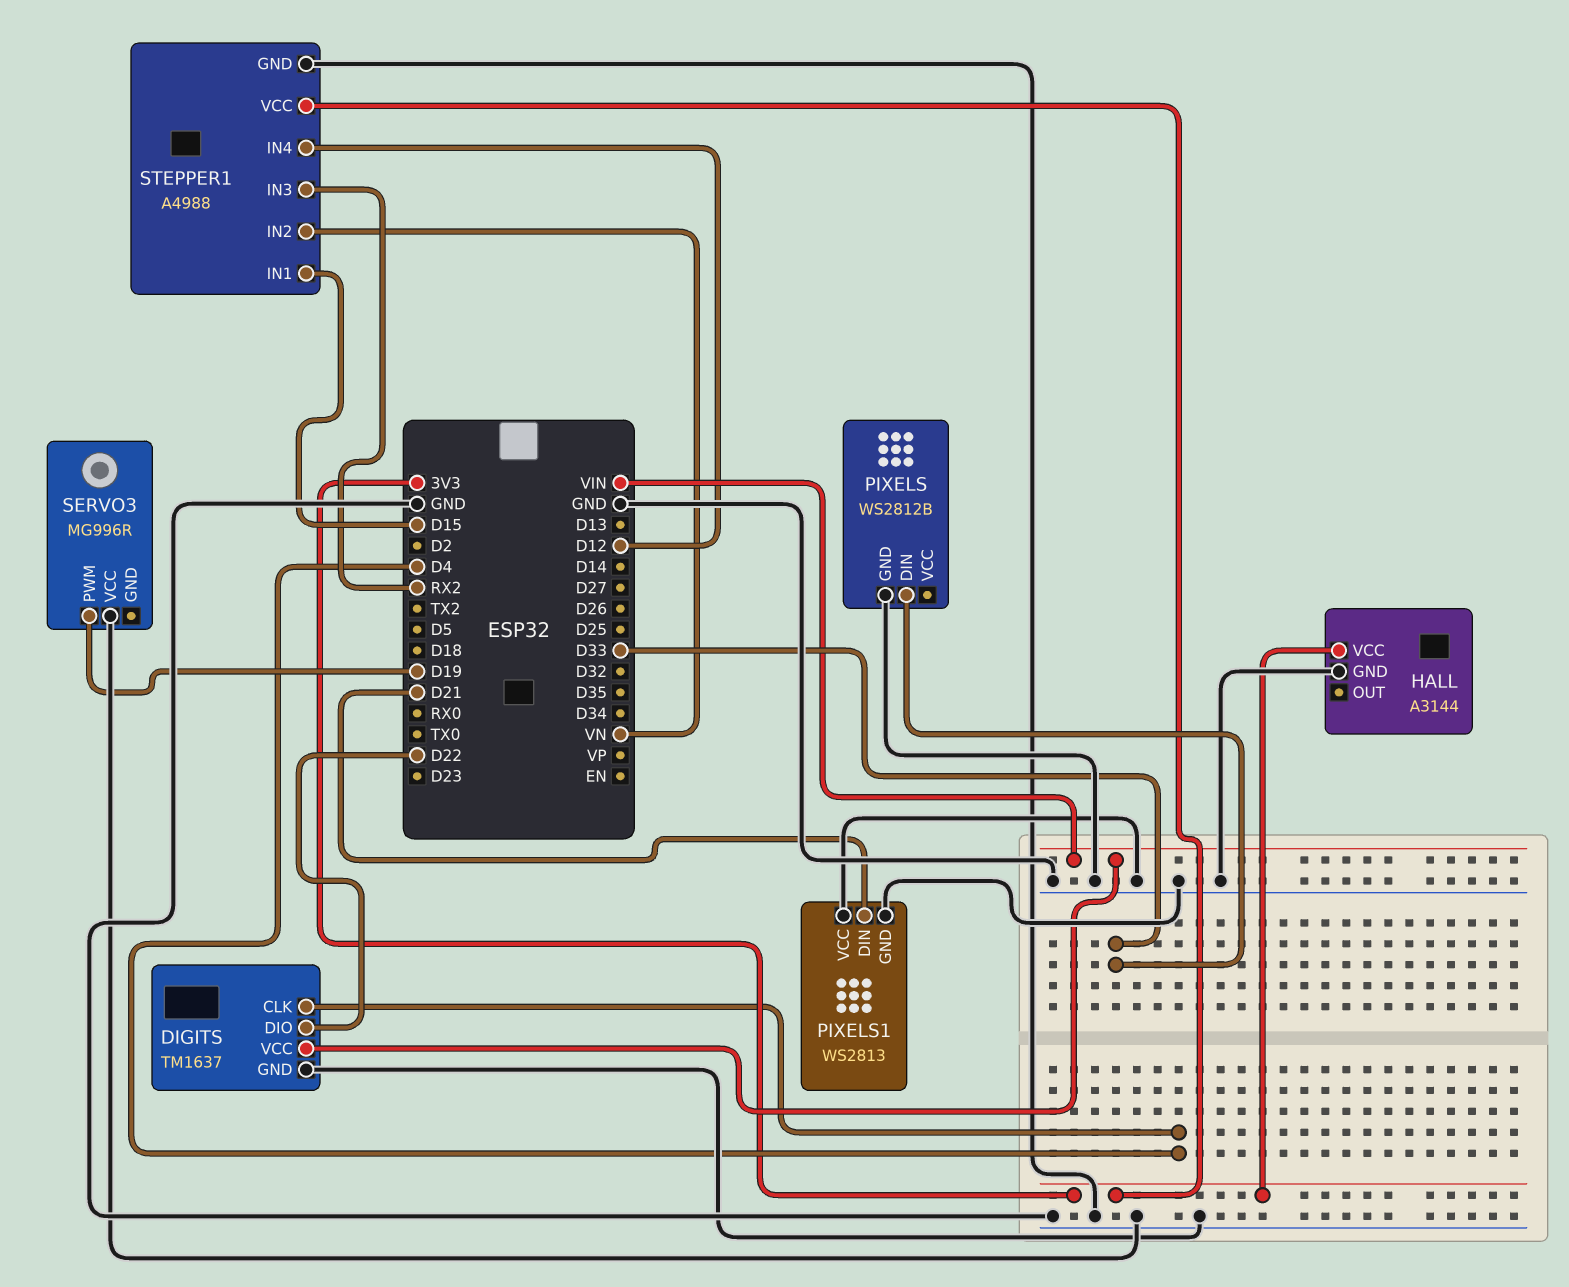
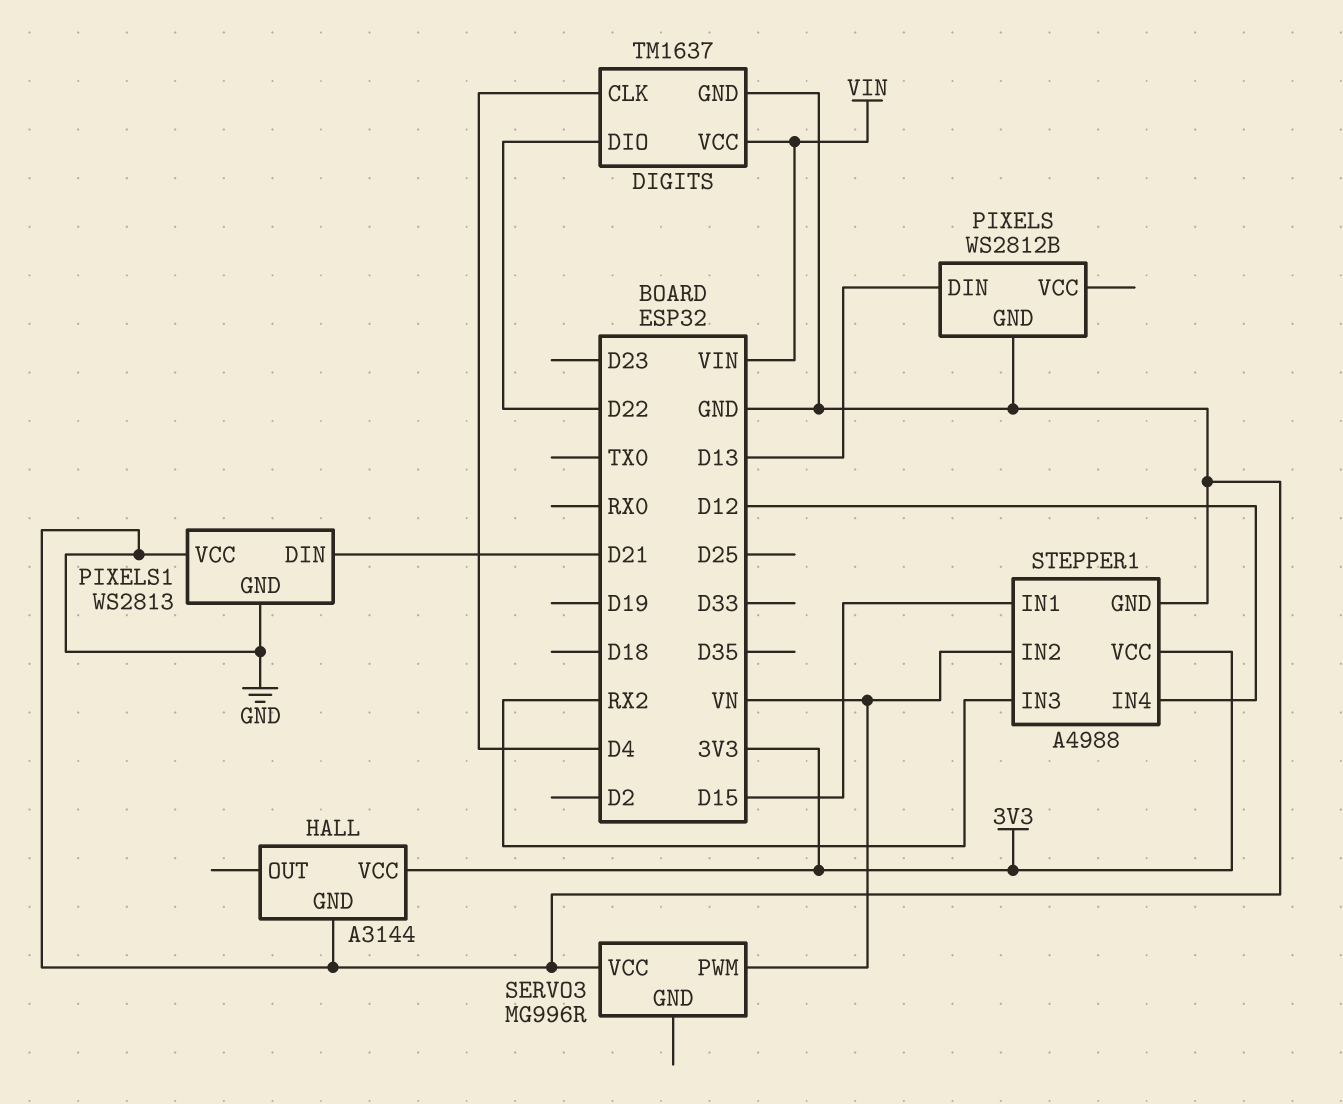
PIXELS pin DIN: D33 -> D13
SERVO3 pin PWM: D19 -> VN

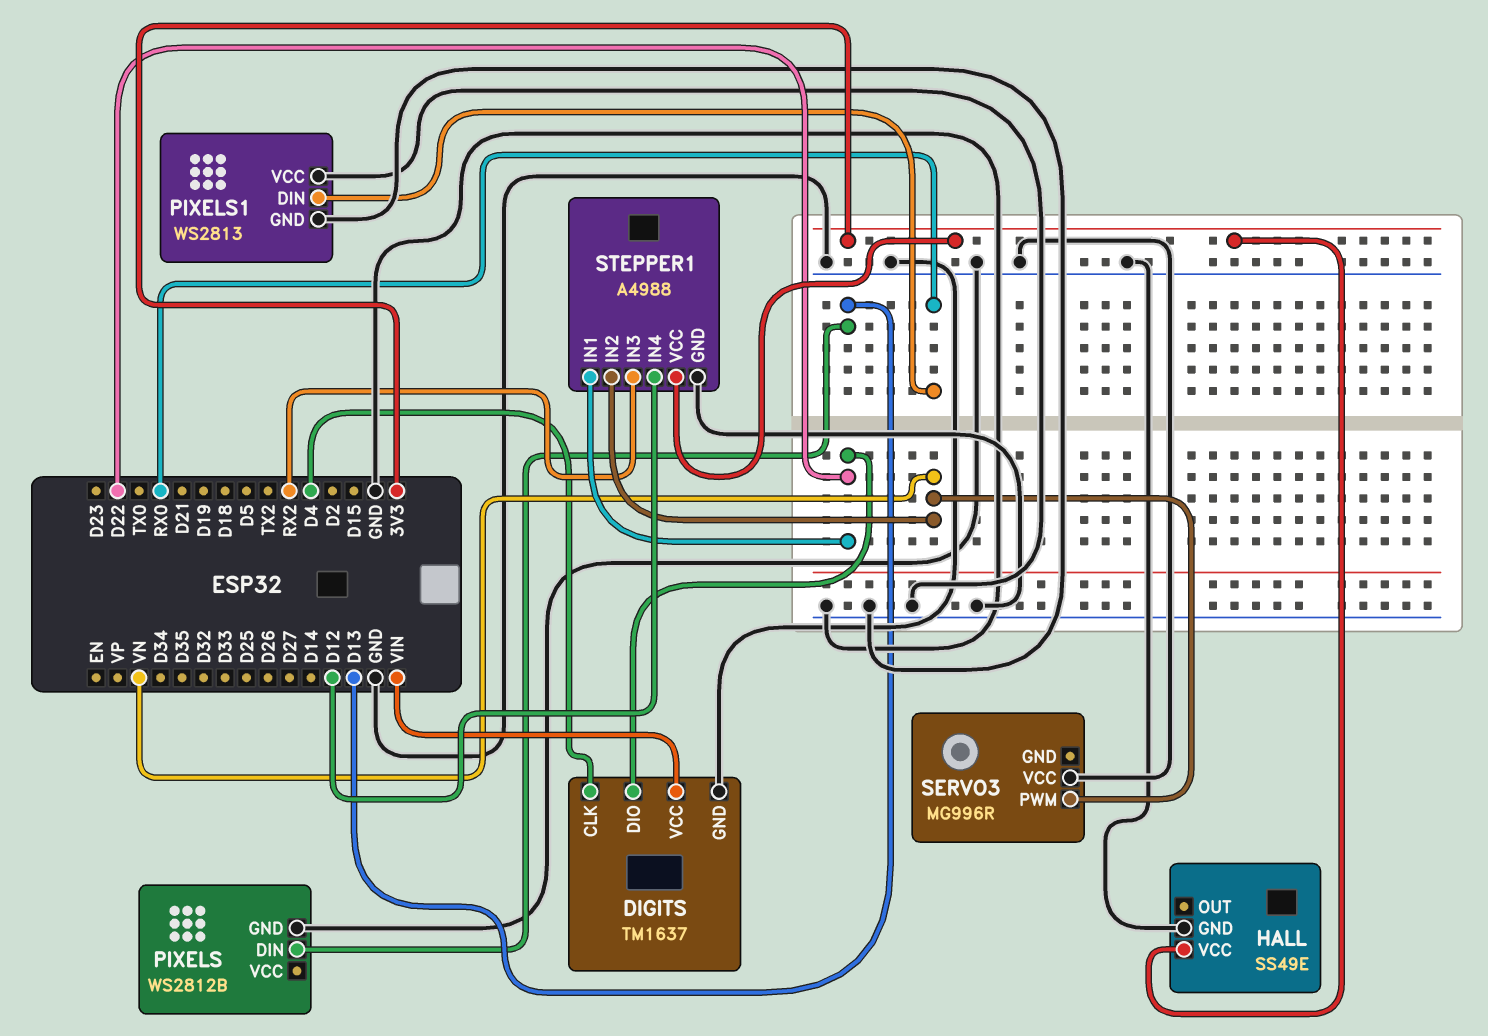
HALL: A3144 -> SS49E
PIXELS1 pin DIN: D21 -> RX0
STEPPER1 pin IN1: D15 -> D22

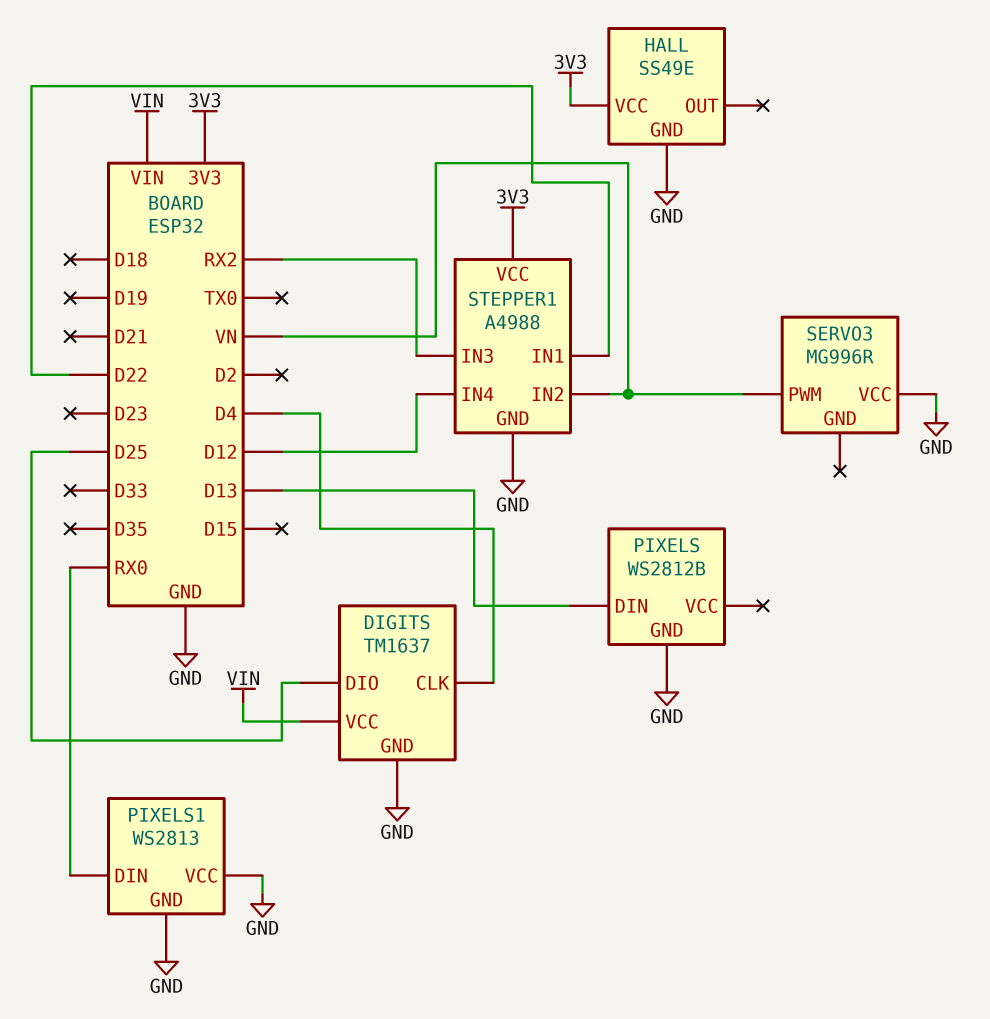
DIGITS pin DIO: D22 -> D25

